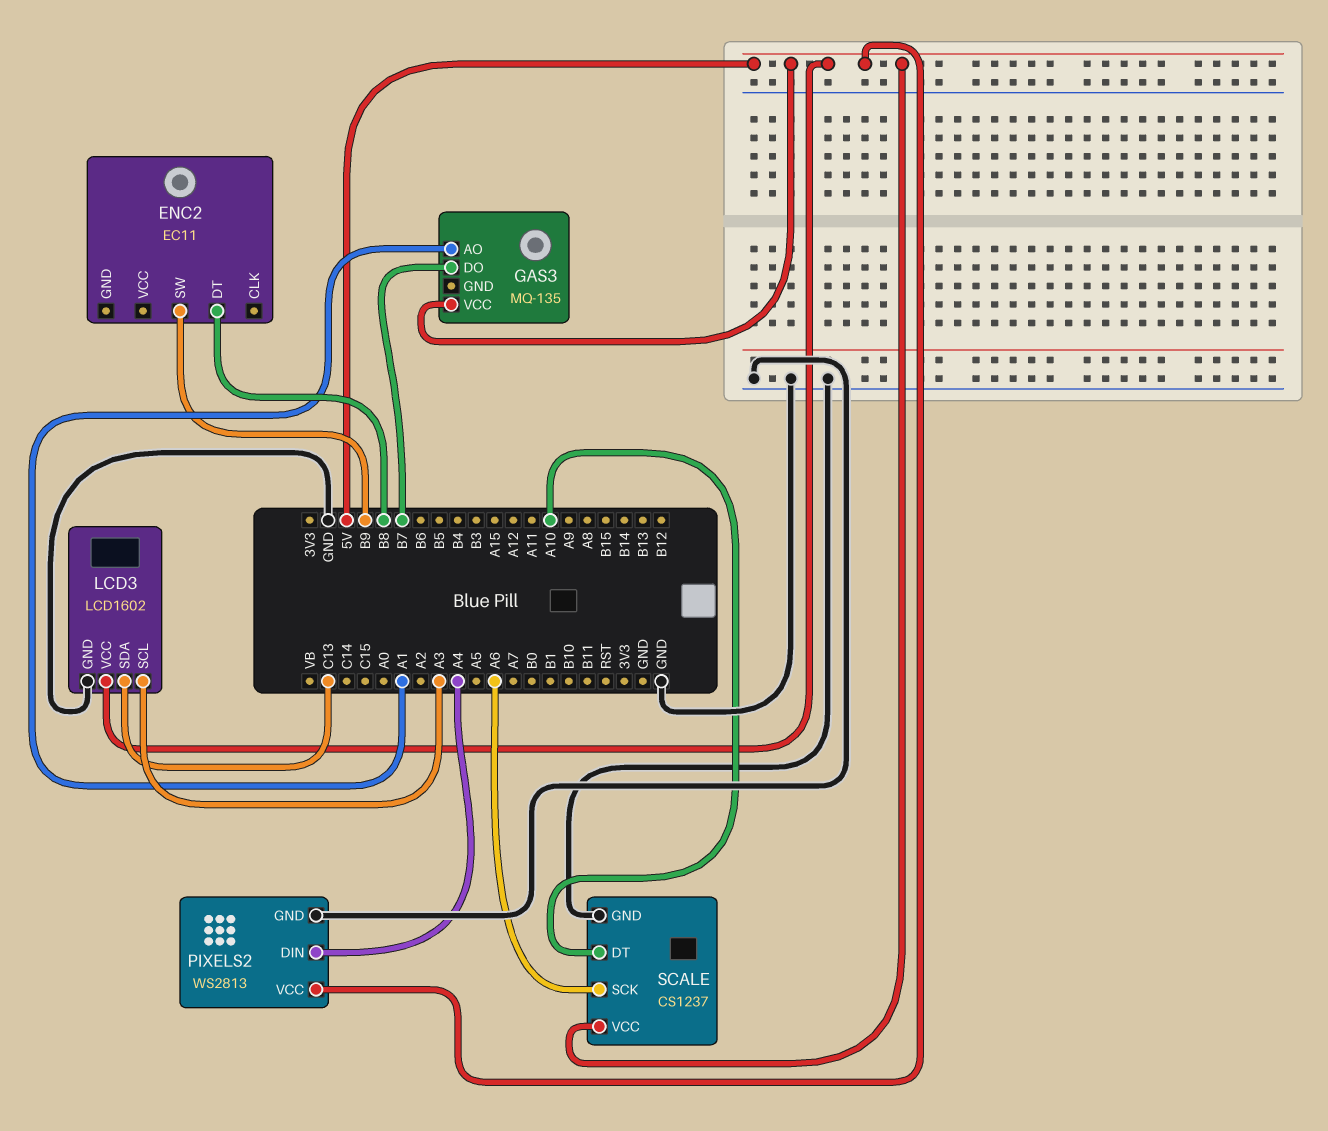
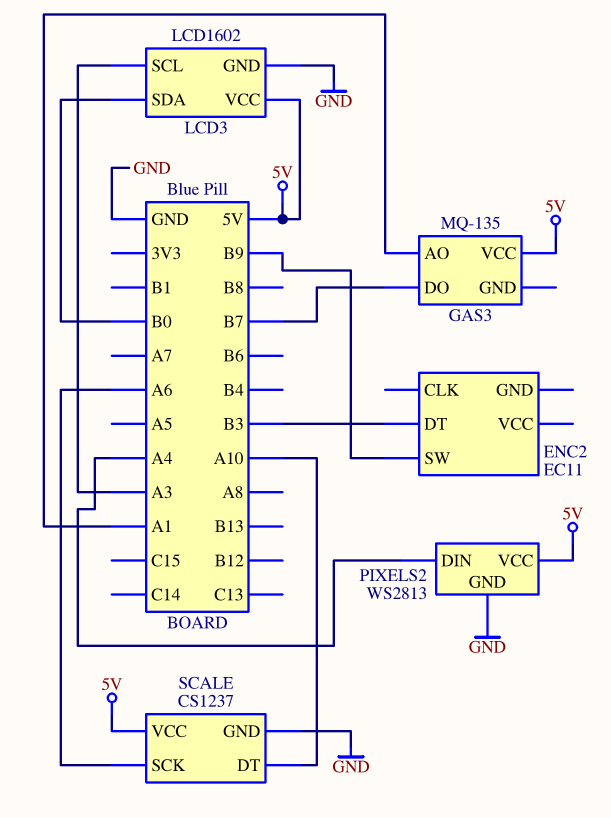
ENC2 pin DT: B8 -> B3
LCD3 pin SDA: C13 -> B0

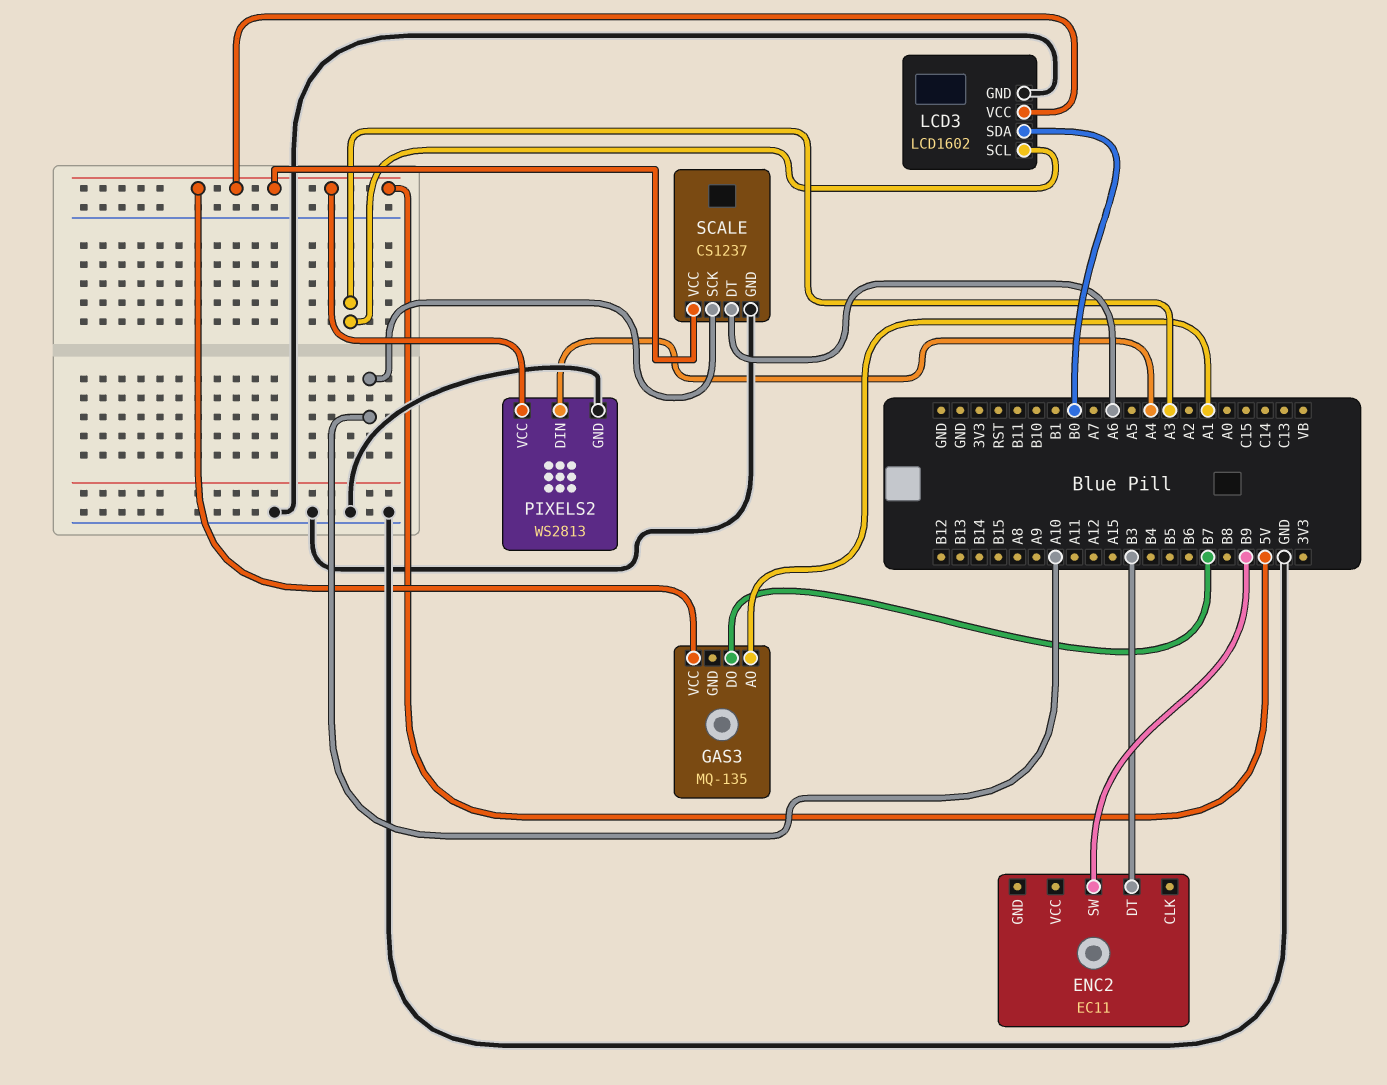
SCALE pin DT: A10 -> A6
SCALE pin SCK: A6 -> A10

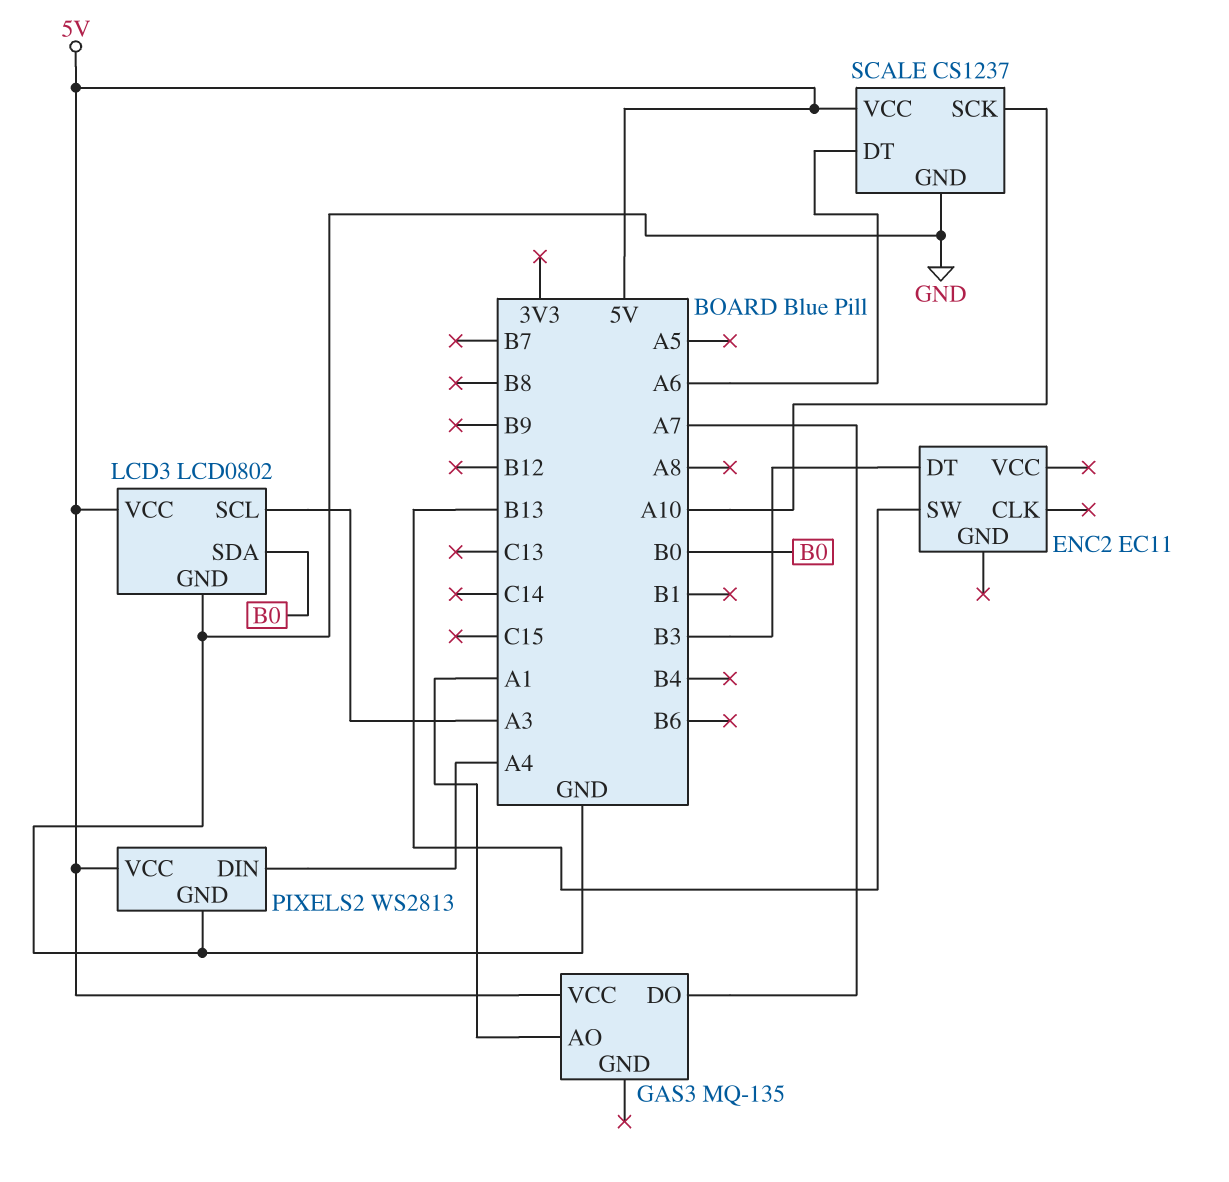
ENC2 pin SW: B9 -> B13
GAS3 pin DO: B7 -> A7
LCD3: LCD1602 -> LCD0802

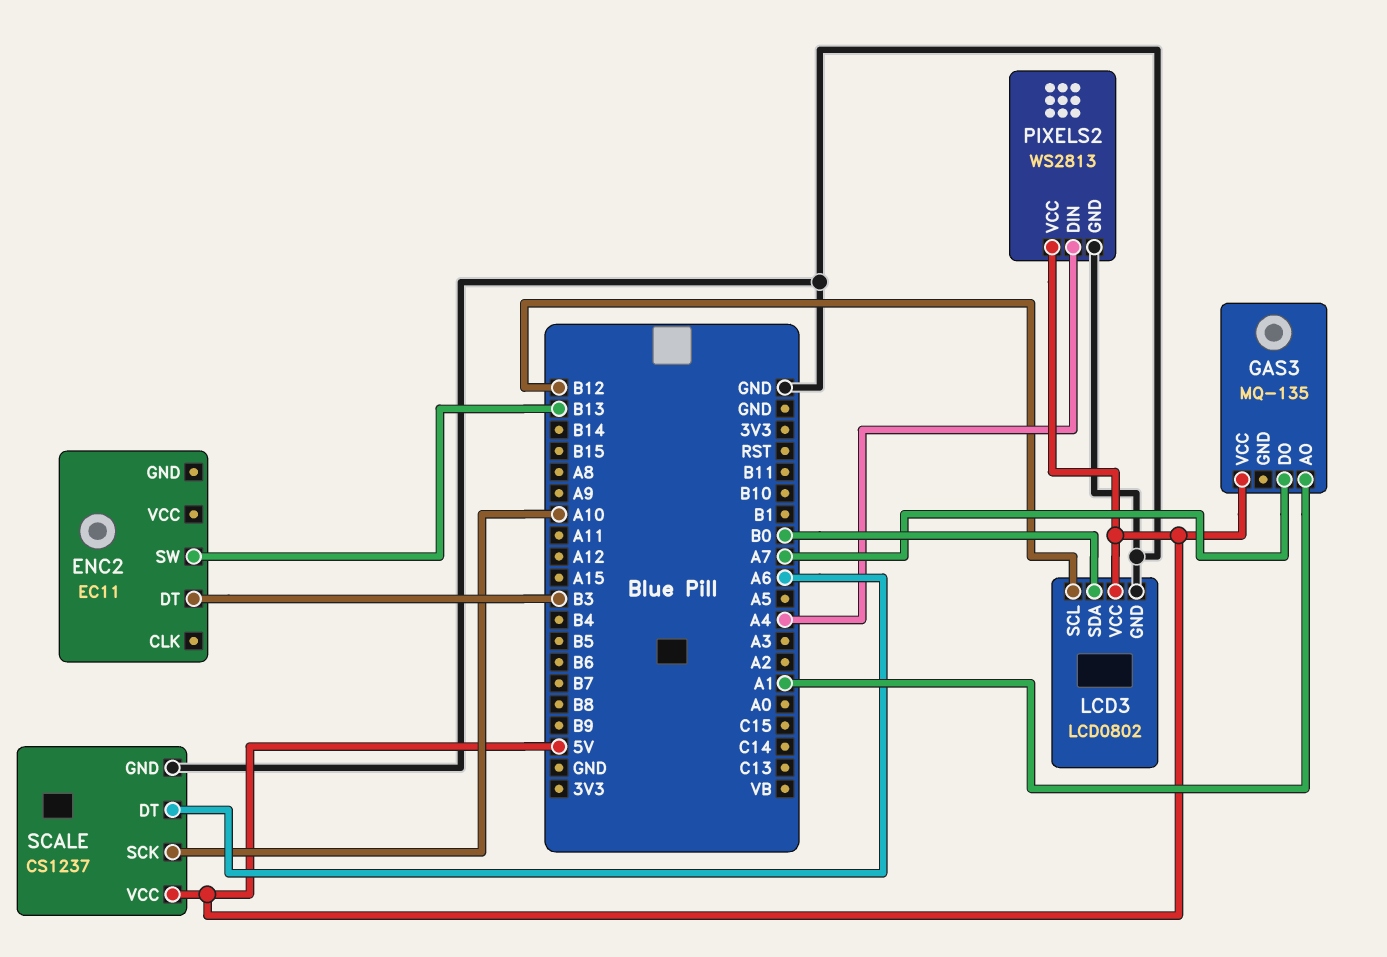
LCD3 pin SCL: A3 -> B12

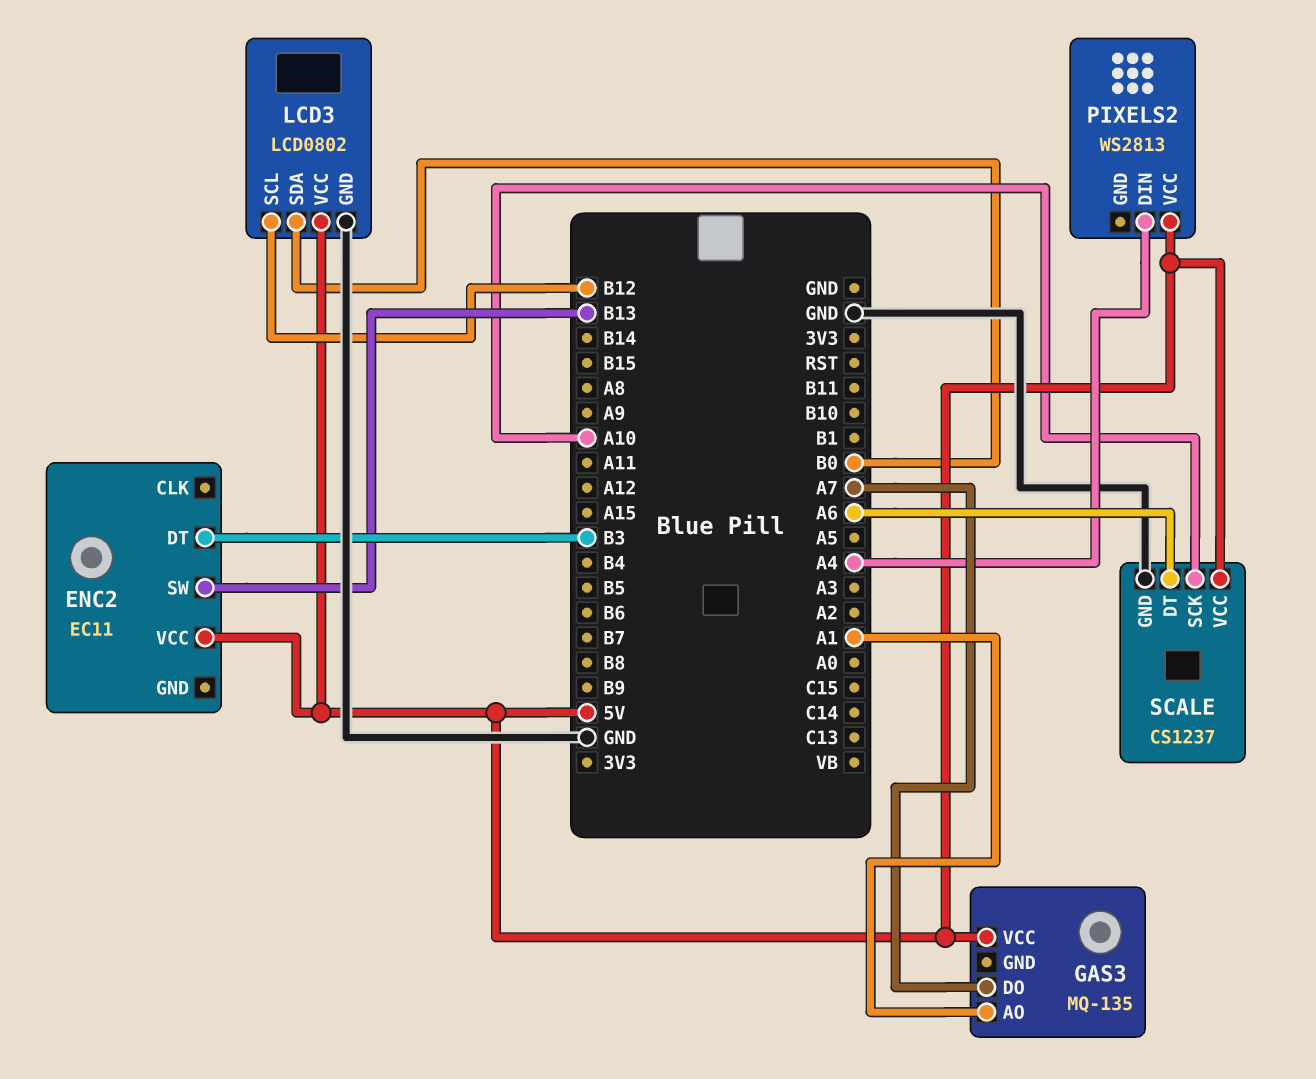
ENC2 pin VCC: none -> 5V
PIXELS2 pin GND: GND -> none

